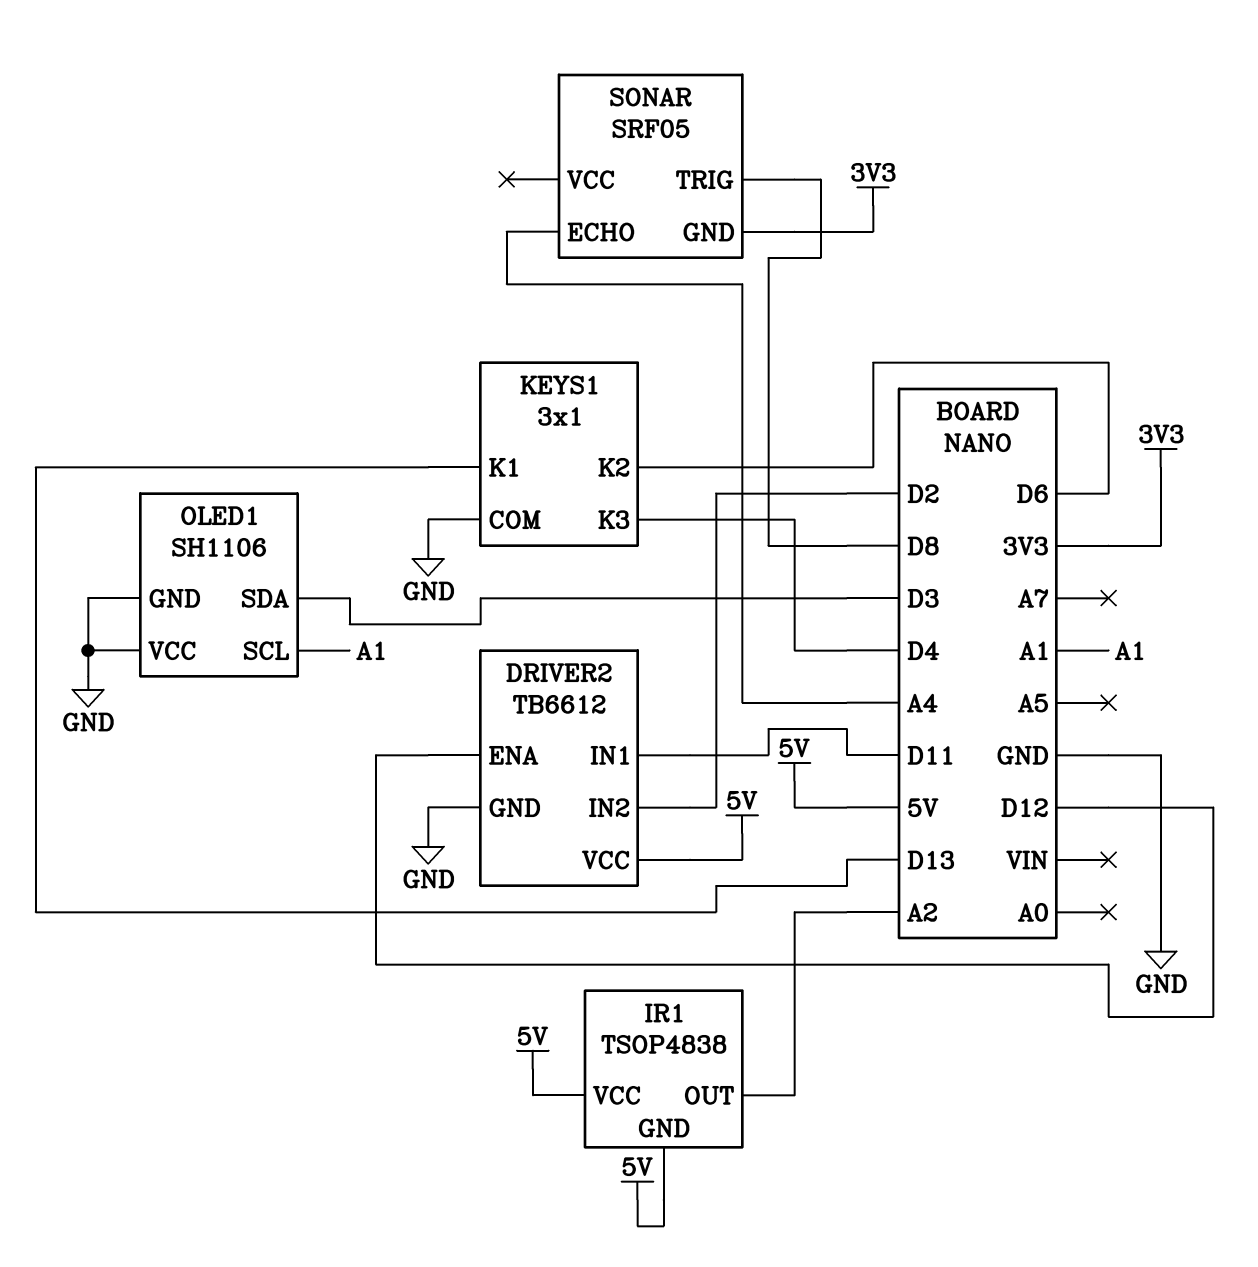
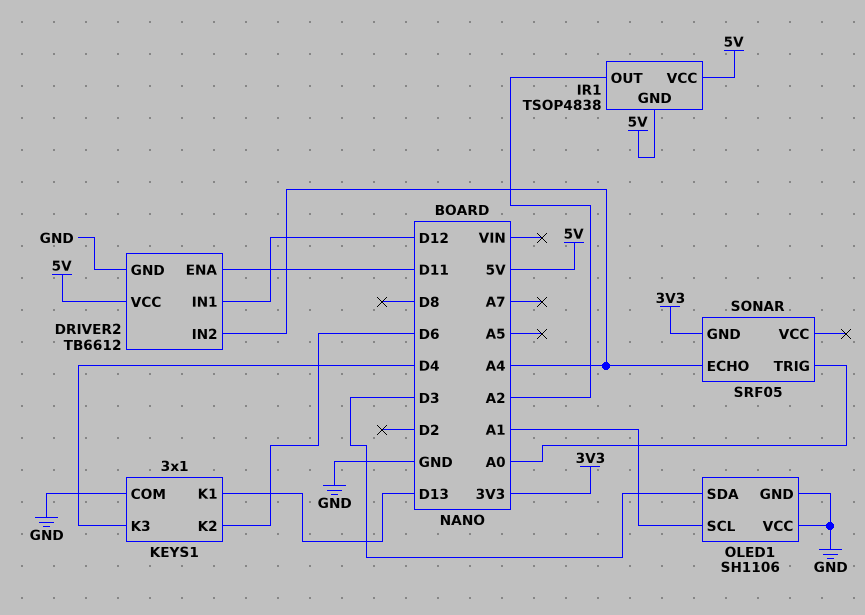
DRIVER2 pin ENA: D12 -> D11
DRIVER2 pin IN1: D11 -> D12
DRIVER2 pin IN2: D2 -> A4
SONAR pin TRIG: D8 -> A0

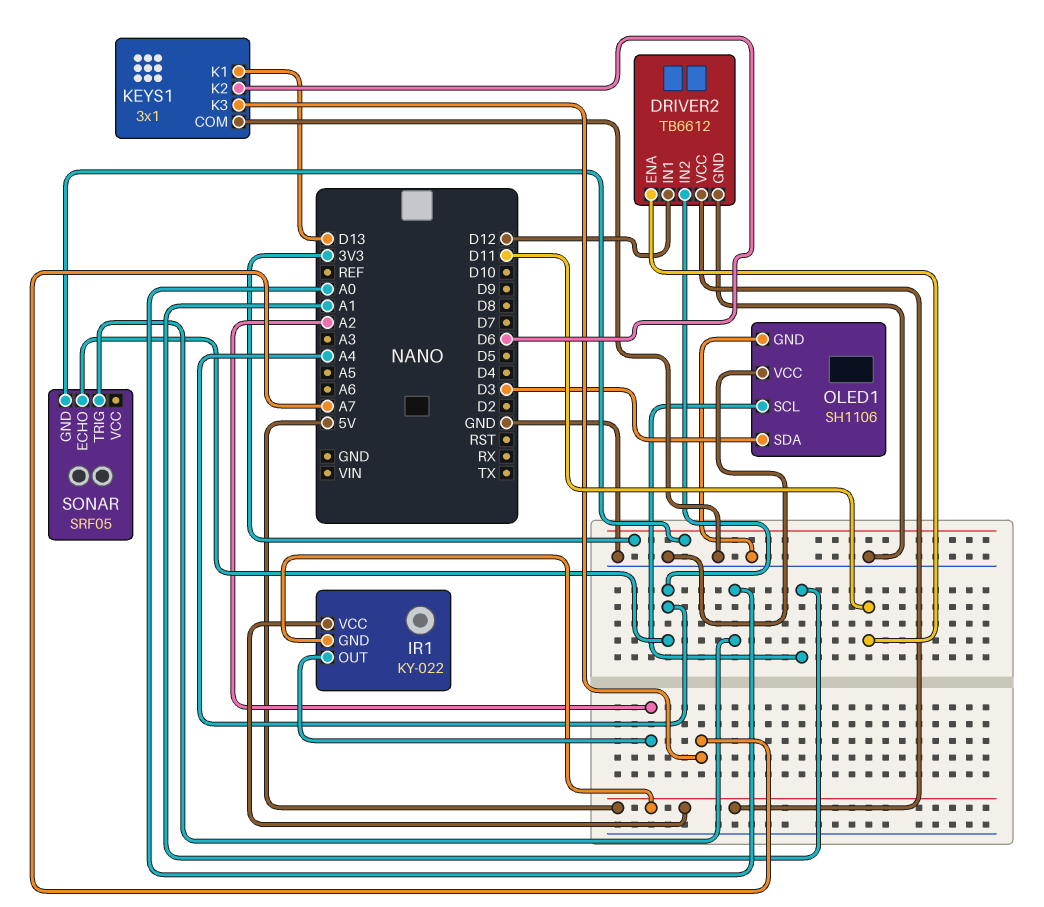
IR1: TSOP4838 -> KY-022
KEYS1 pin K3: D4 -> A7

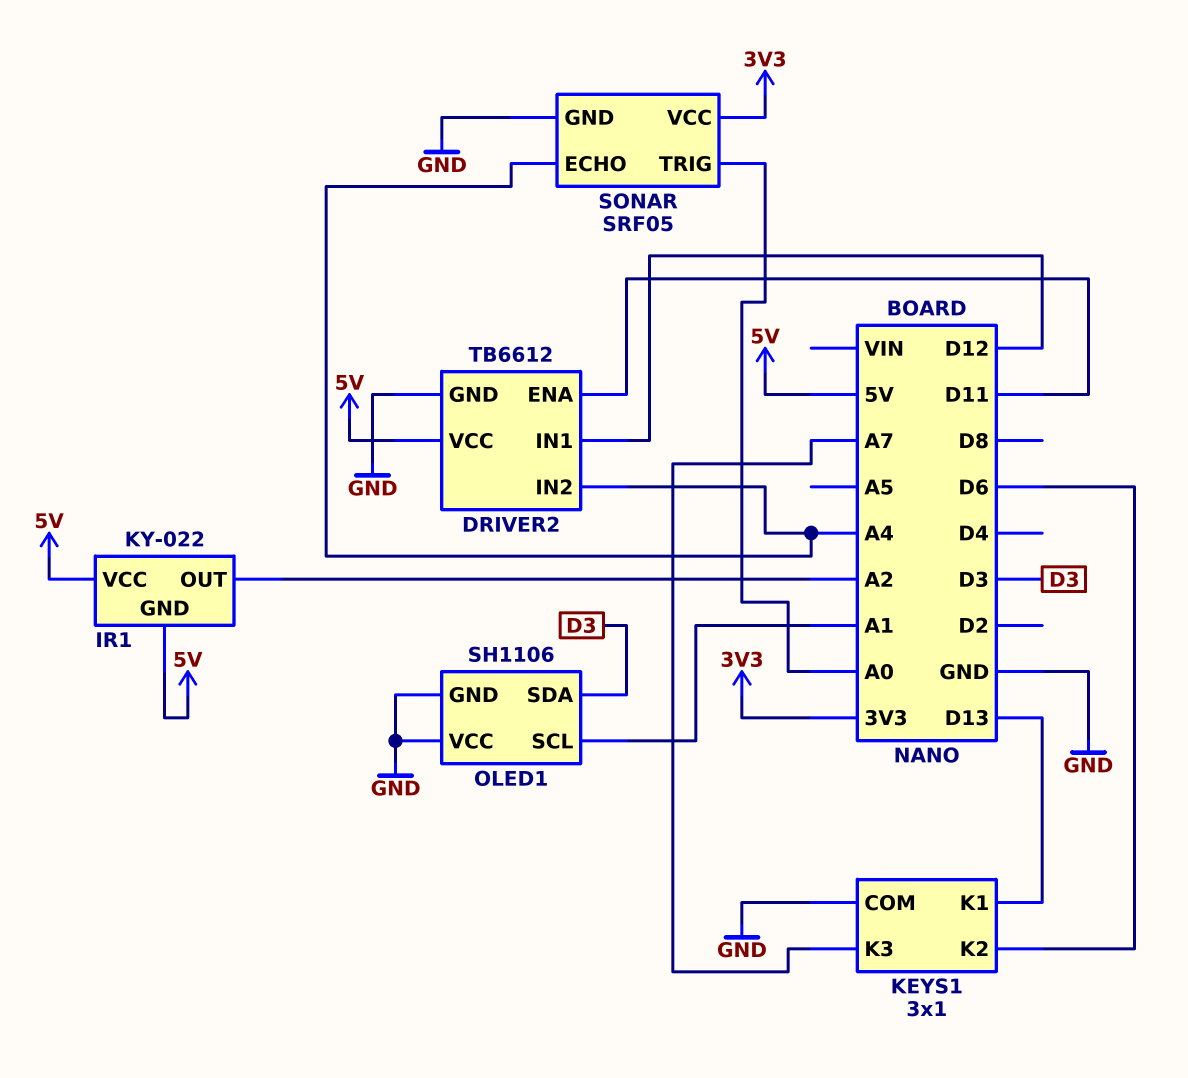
SONAR pin GND: 3V3 -> GND
SONAR pin VCC: none -> 3V3

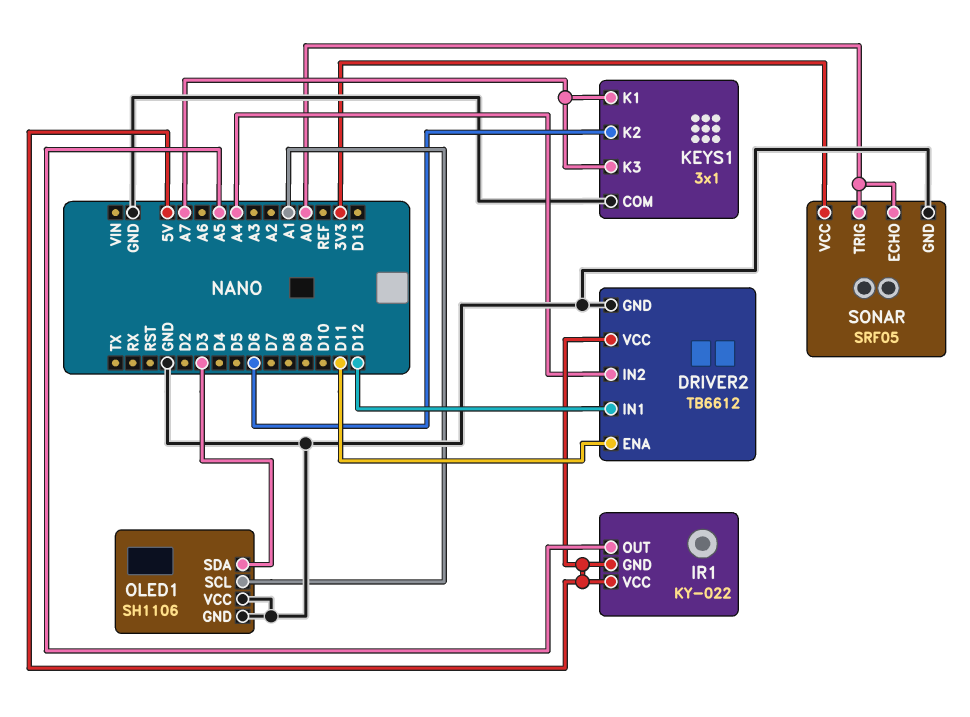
IR1 pin OUT: A2 -> A5
KEYS1 pin K1: D13 -> A7
SONAR pin ECHO: A4 -> A0

